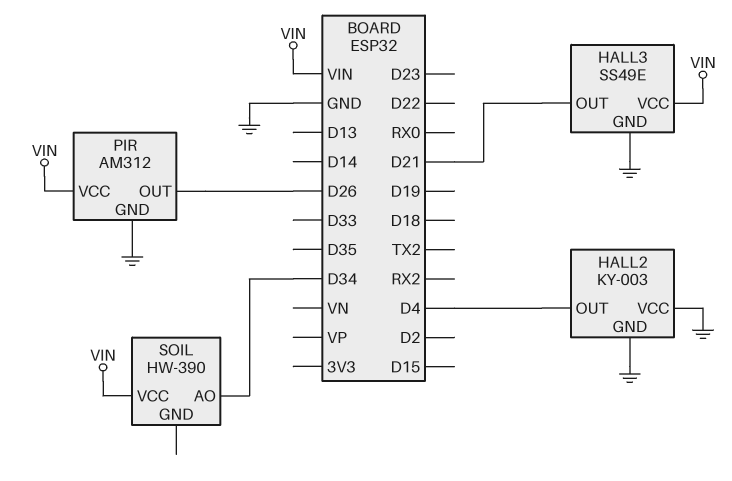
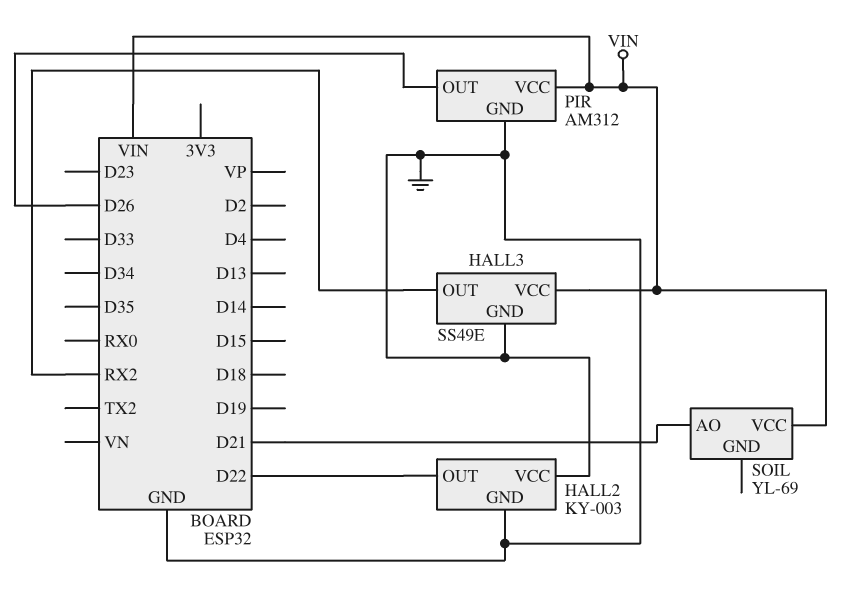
HALL2 pin OUT: D4 -> D22
HALL3 pin OUT: D21 -> RX2
SOIL: HW-390 -> YL-69
SOIL pin AO: D34 -> D21

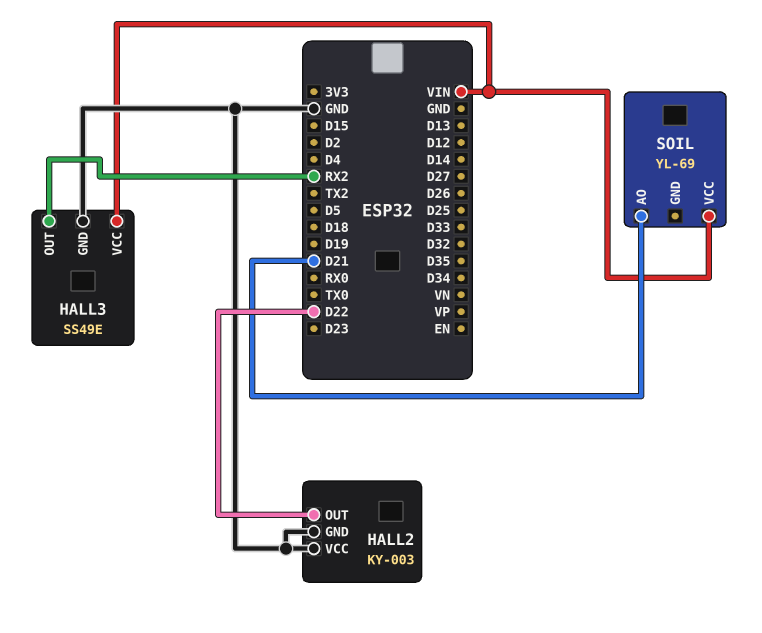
PIR: AM312 -> none
PIR pin GND: GND -> none
PIR pin OUT: D26 -> none
PIR pin VCC: VIN -> none

